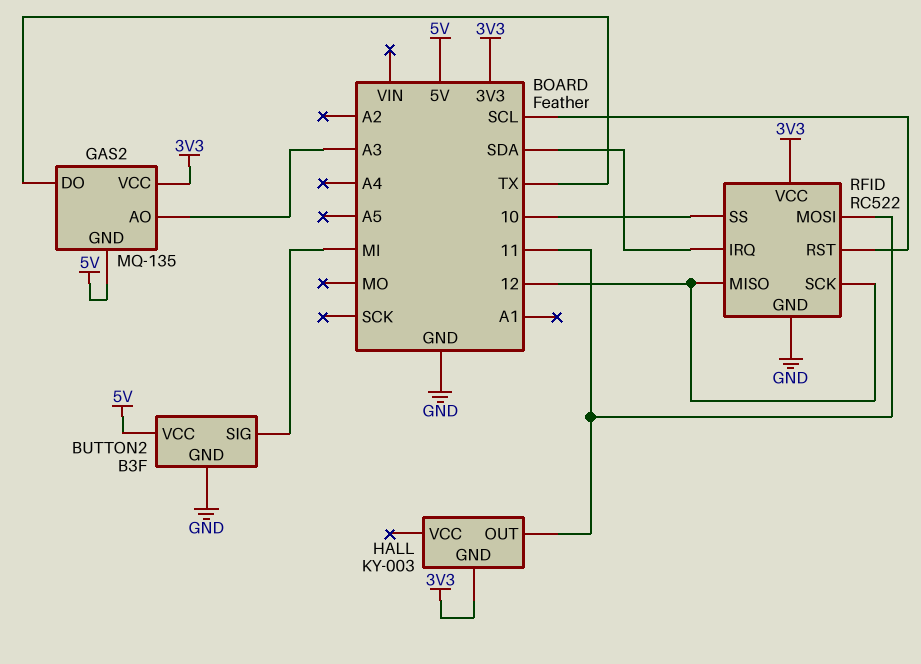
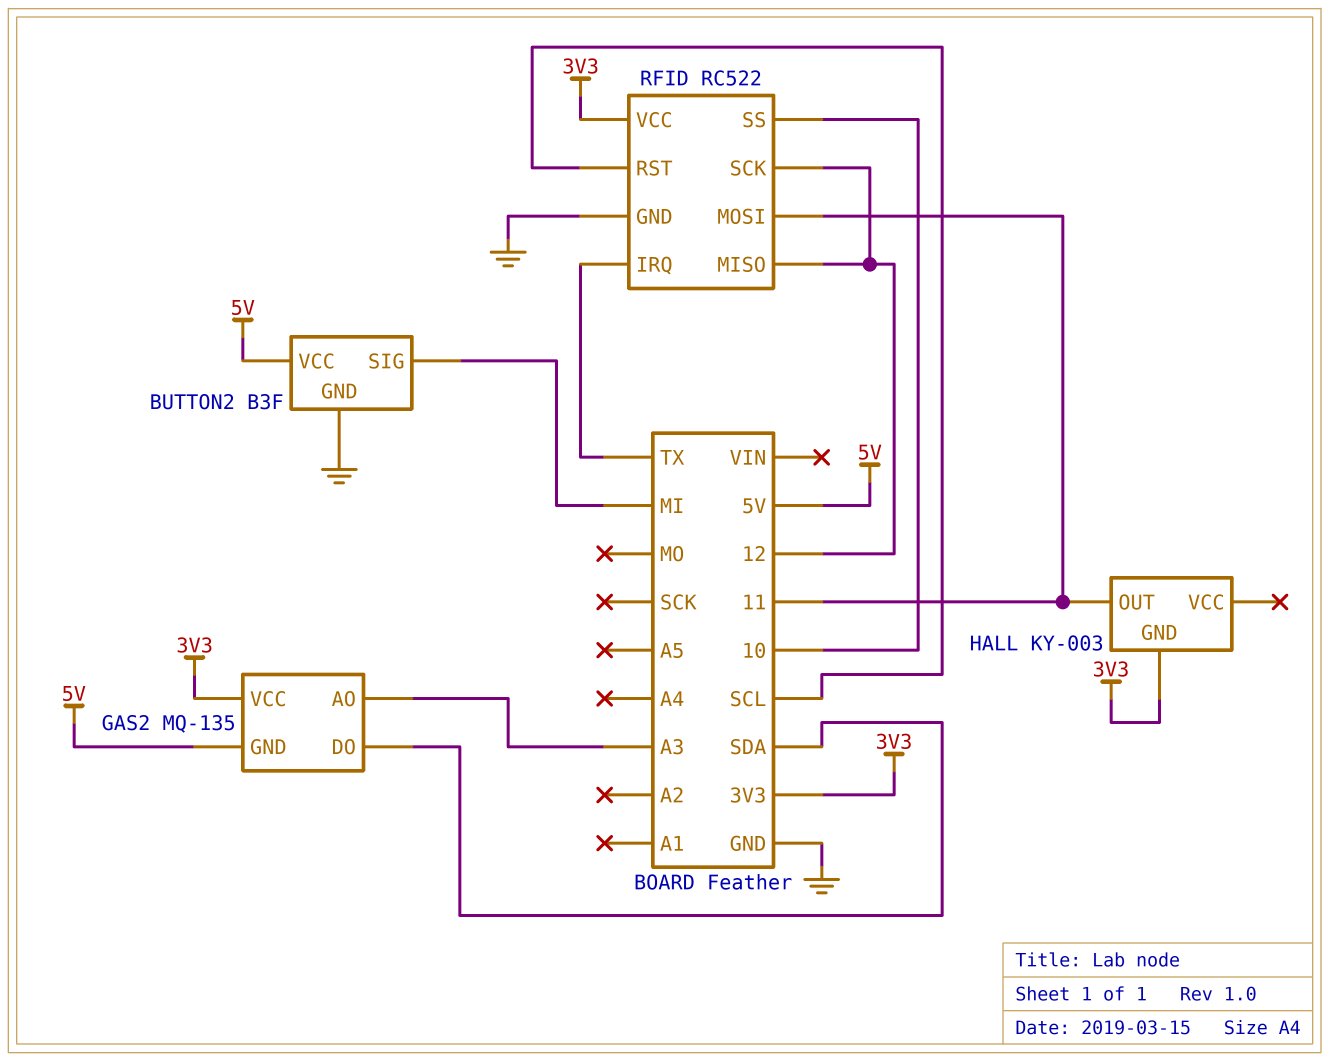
GAS2 pin DO: TX -> SDA
RFID pin IRQ: SDA -> TX

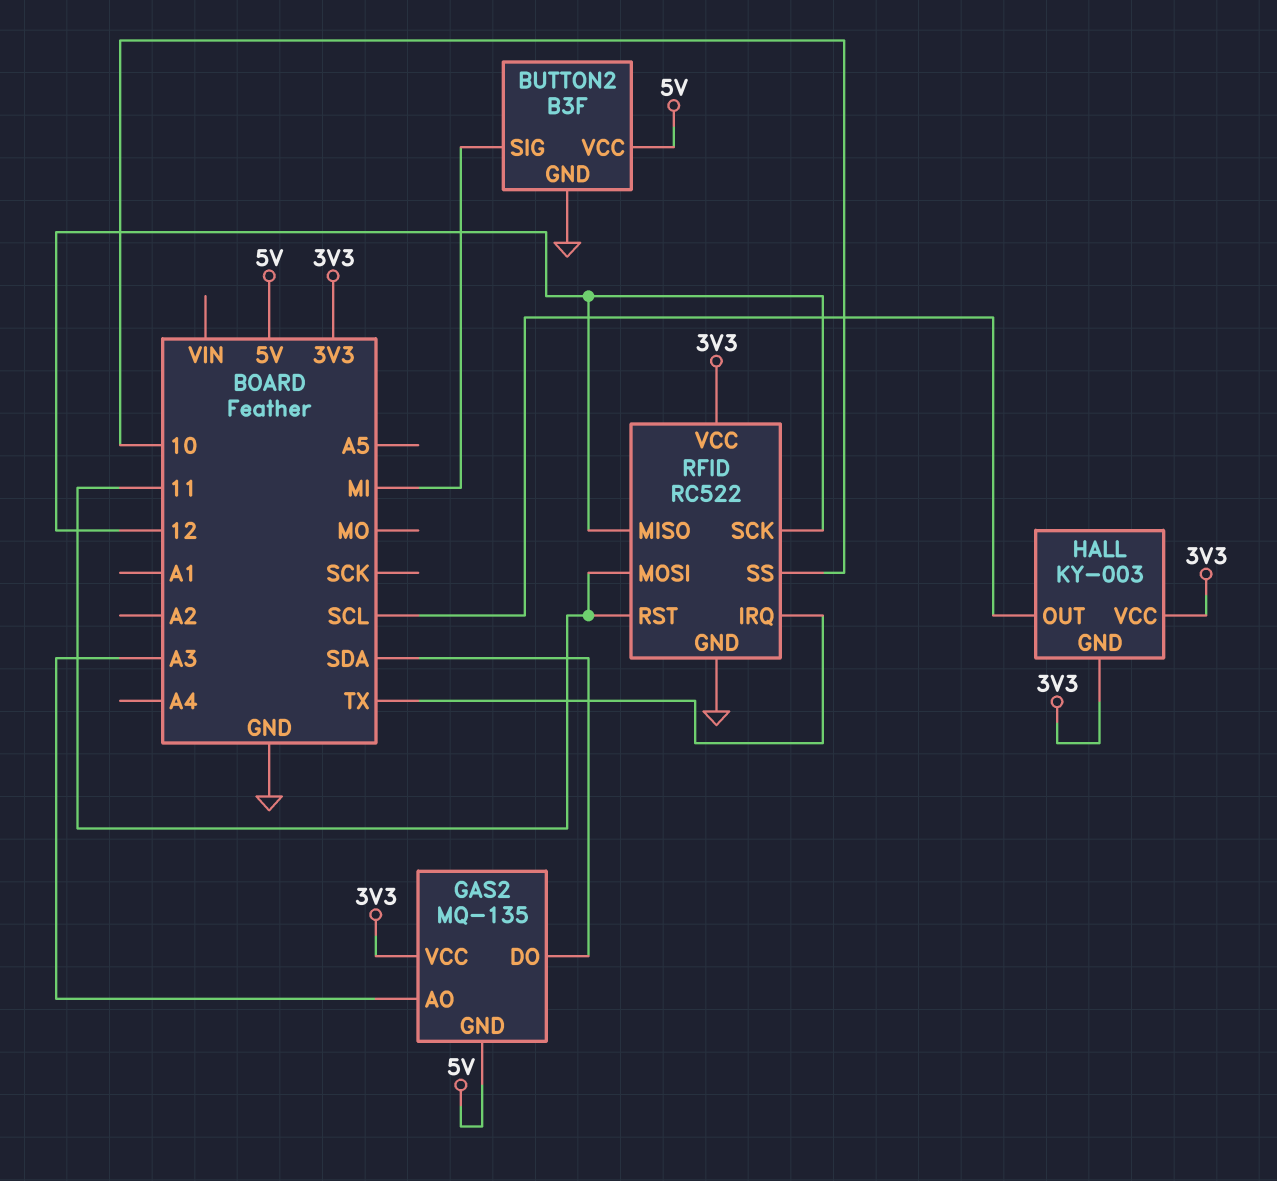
HALL pin OUT: 11 -> SCL
HALL pin VCC: none -> 3V3
RFID pin RST: SCL -> 11

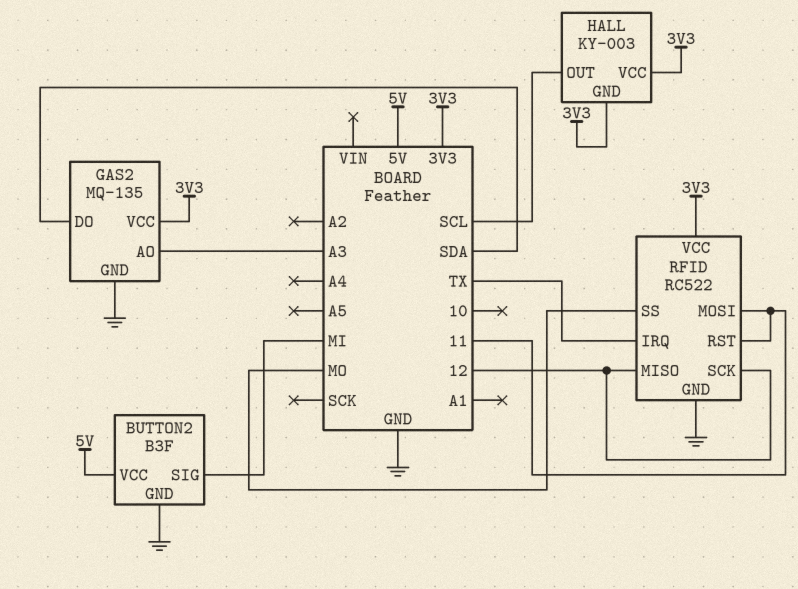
GAS2 pin GND: 5V -> GND
RFID pin SS: 10 -> MO

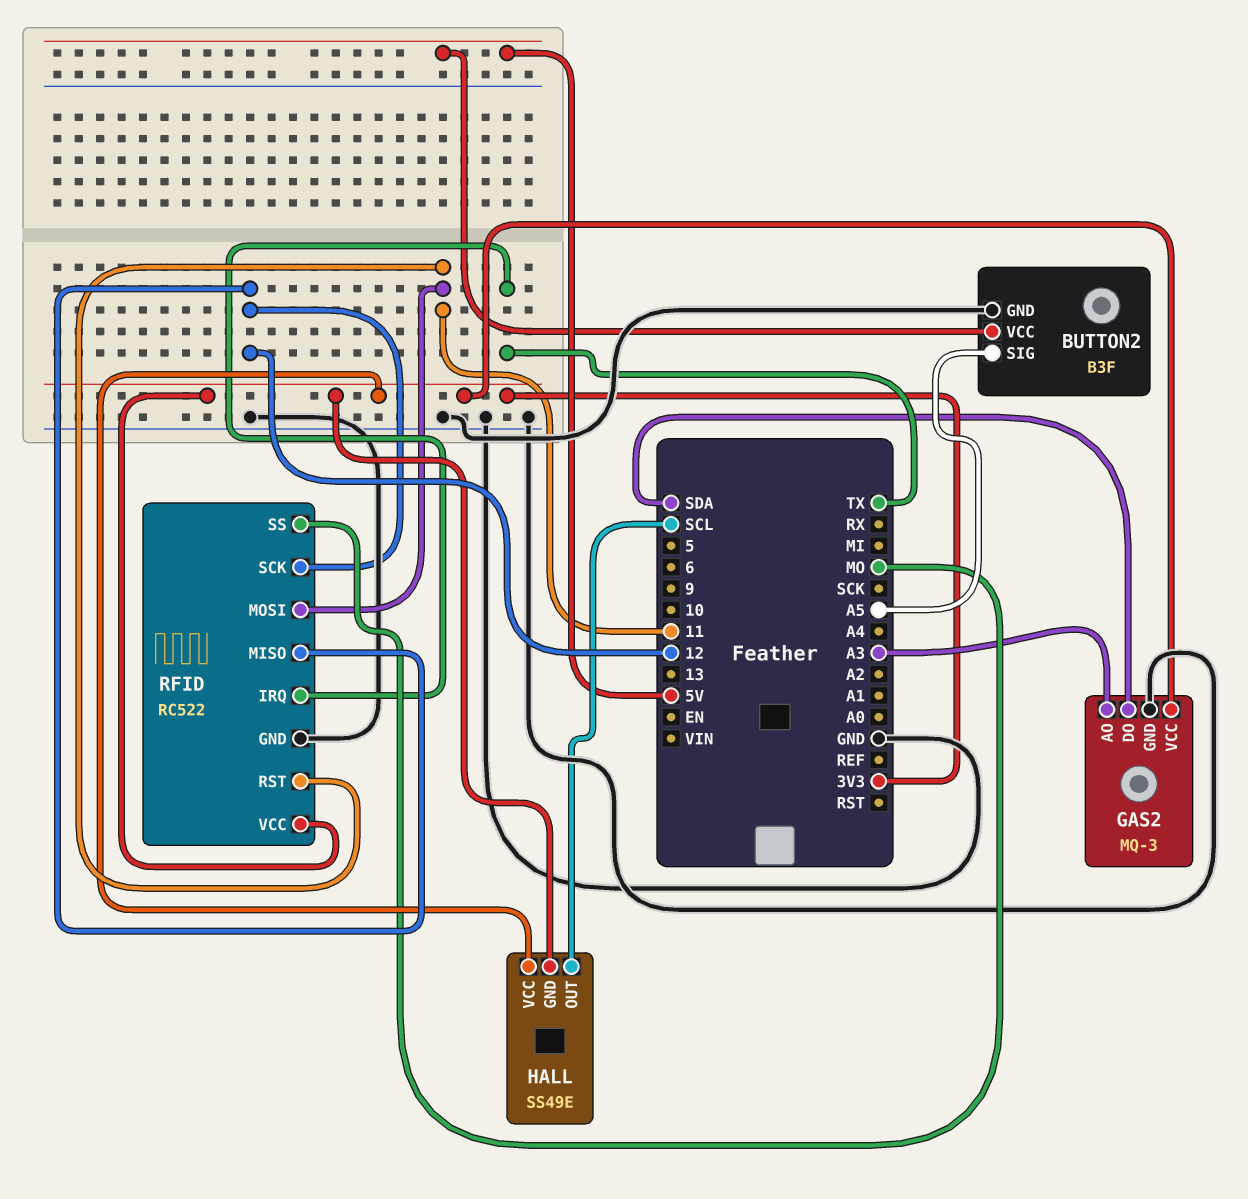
BUTTON2 pin SIG: MI -> A5
GAS2: MQ-135 -> MQ-3
HALL: KY-003 -> SS49E

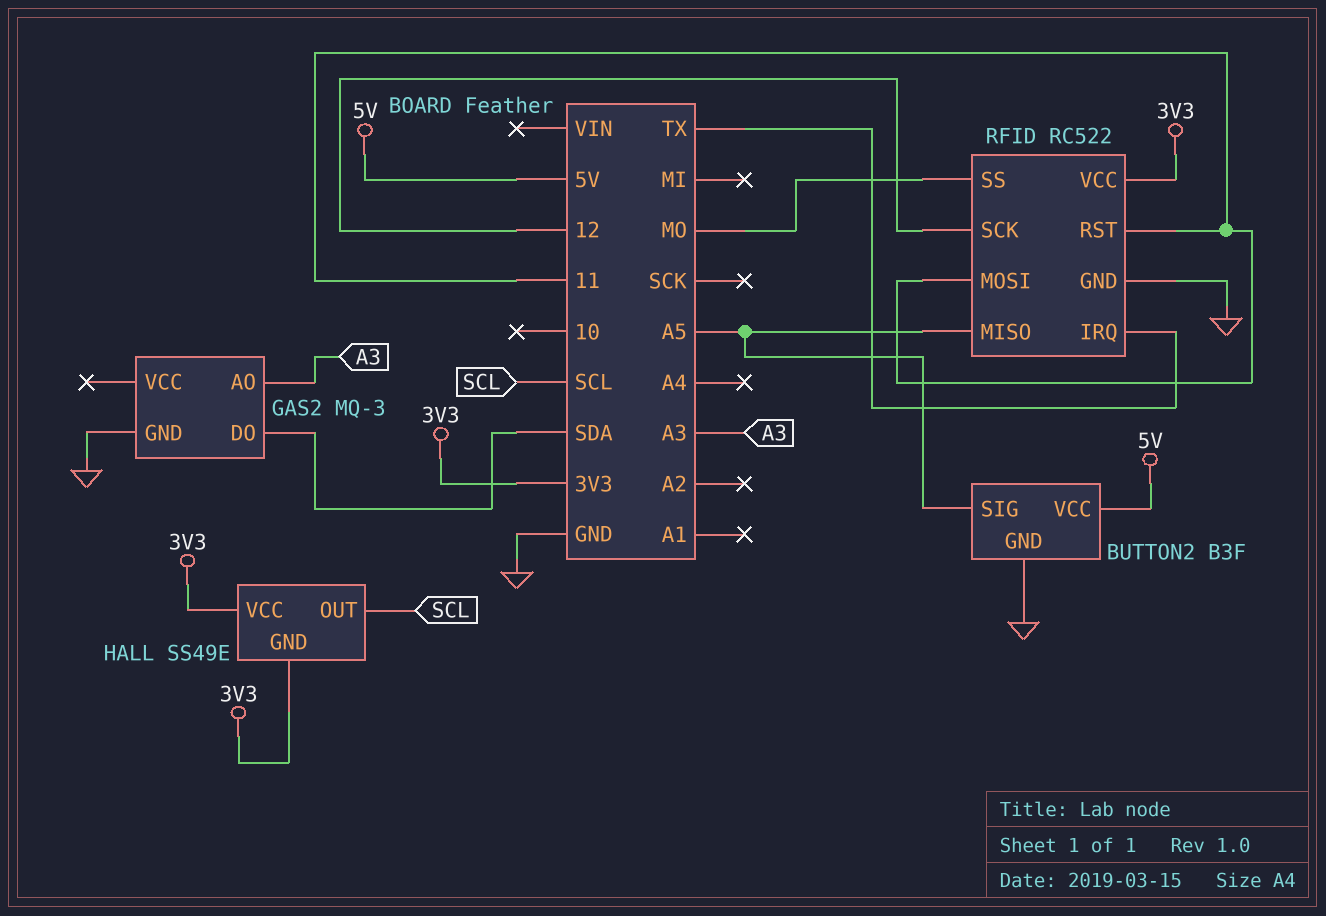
GAS2 pin VCC: 3V3 -> none
RFID pin MISO: 12 -> A5

